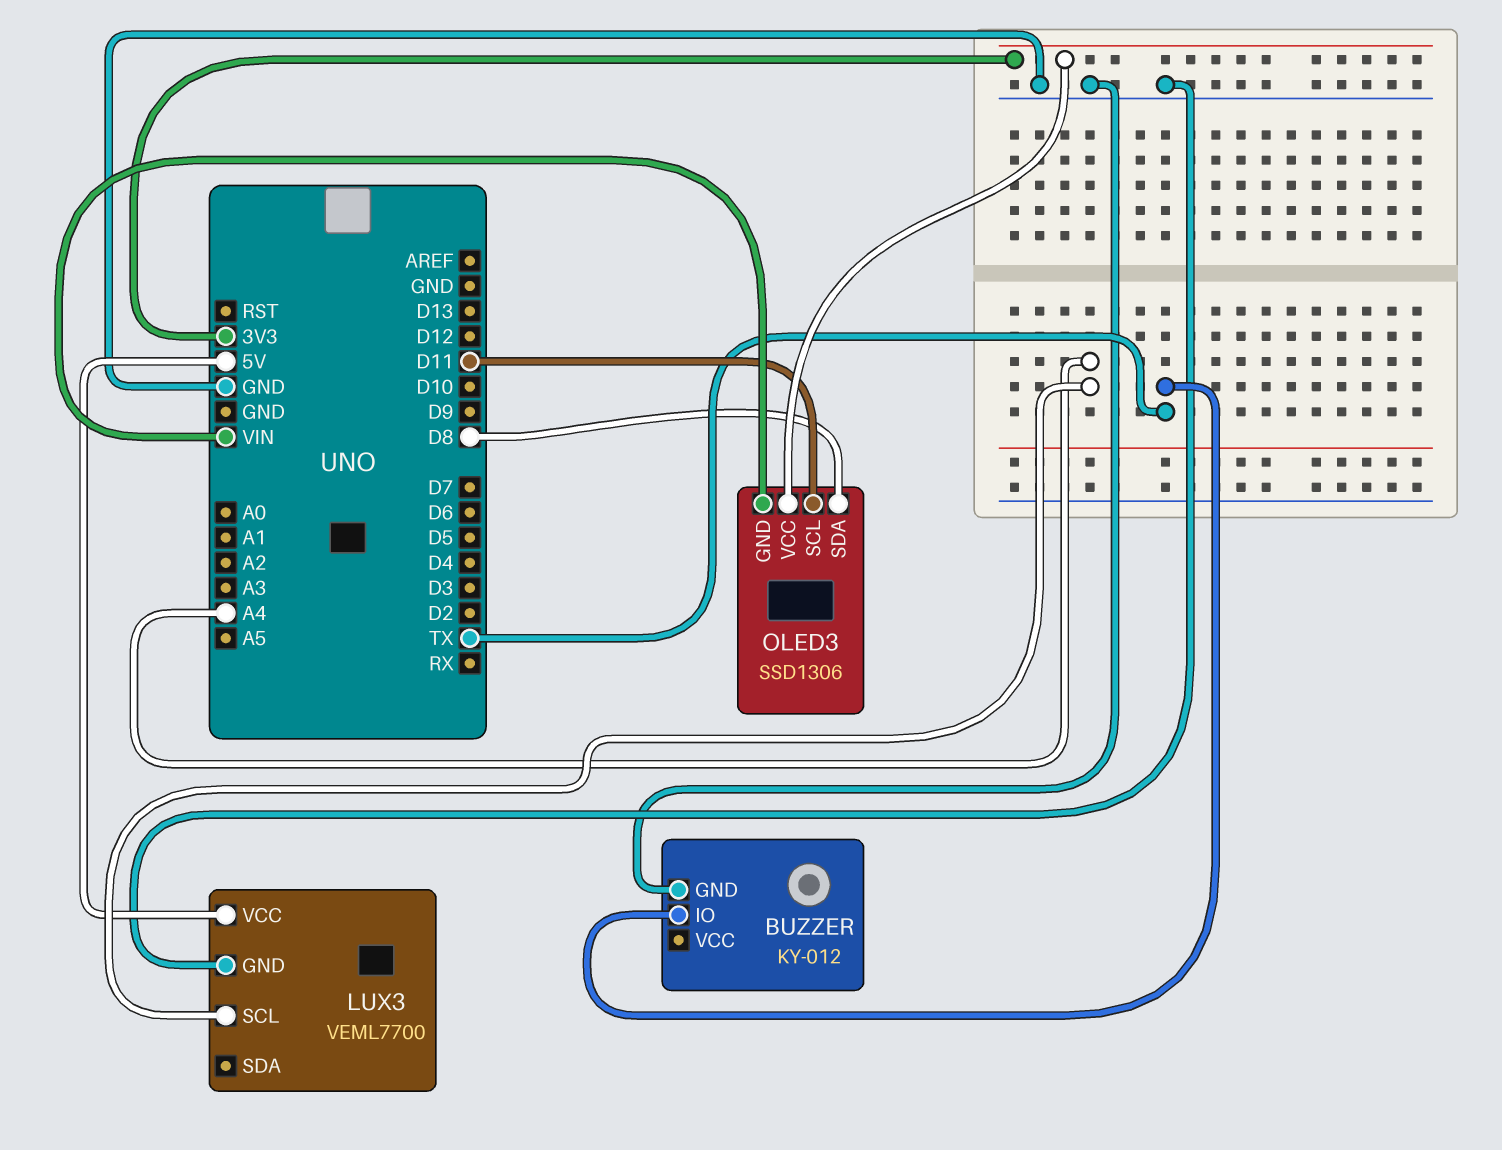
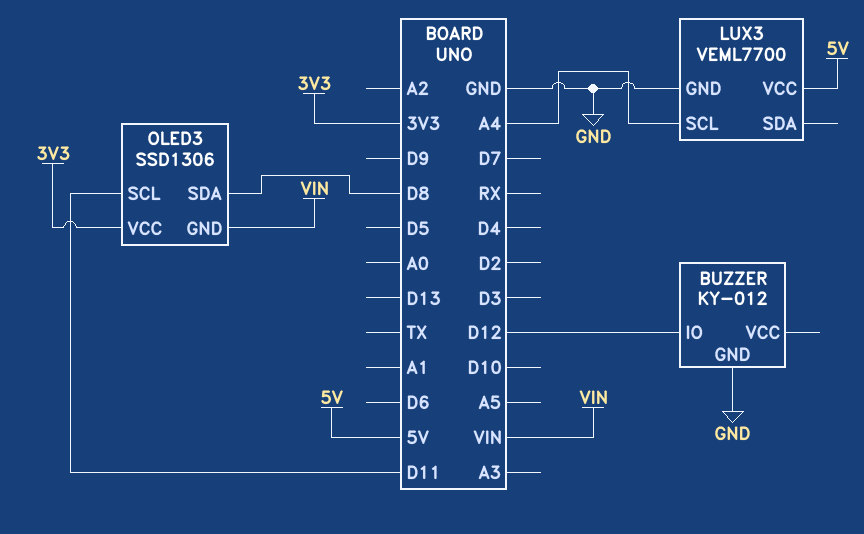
BUZZER pin IO: TX -> D12

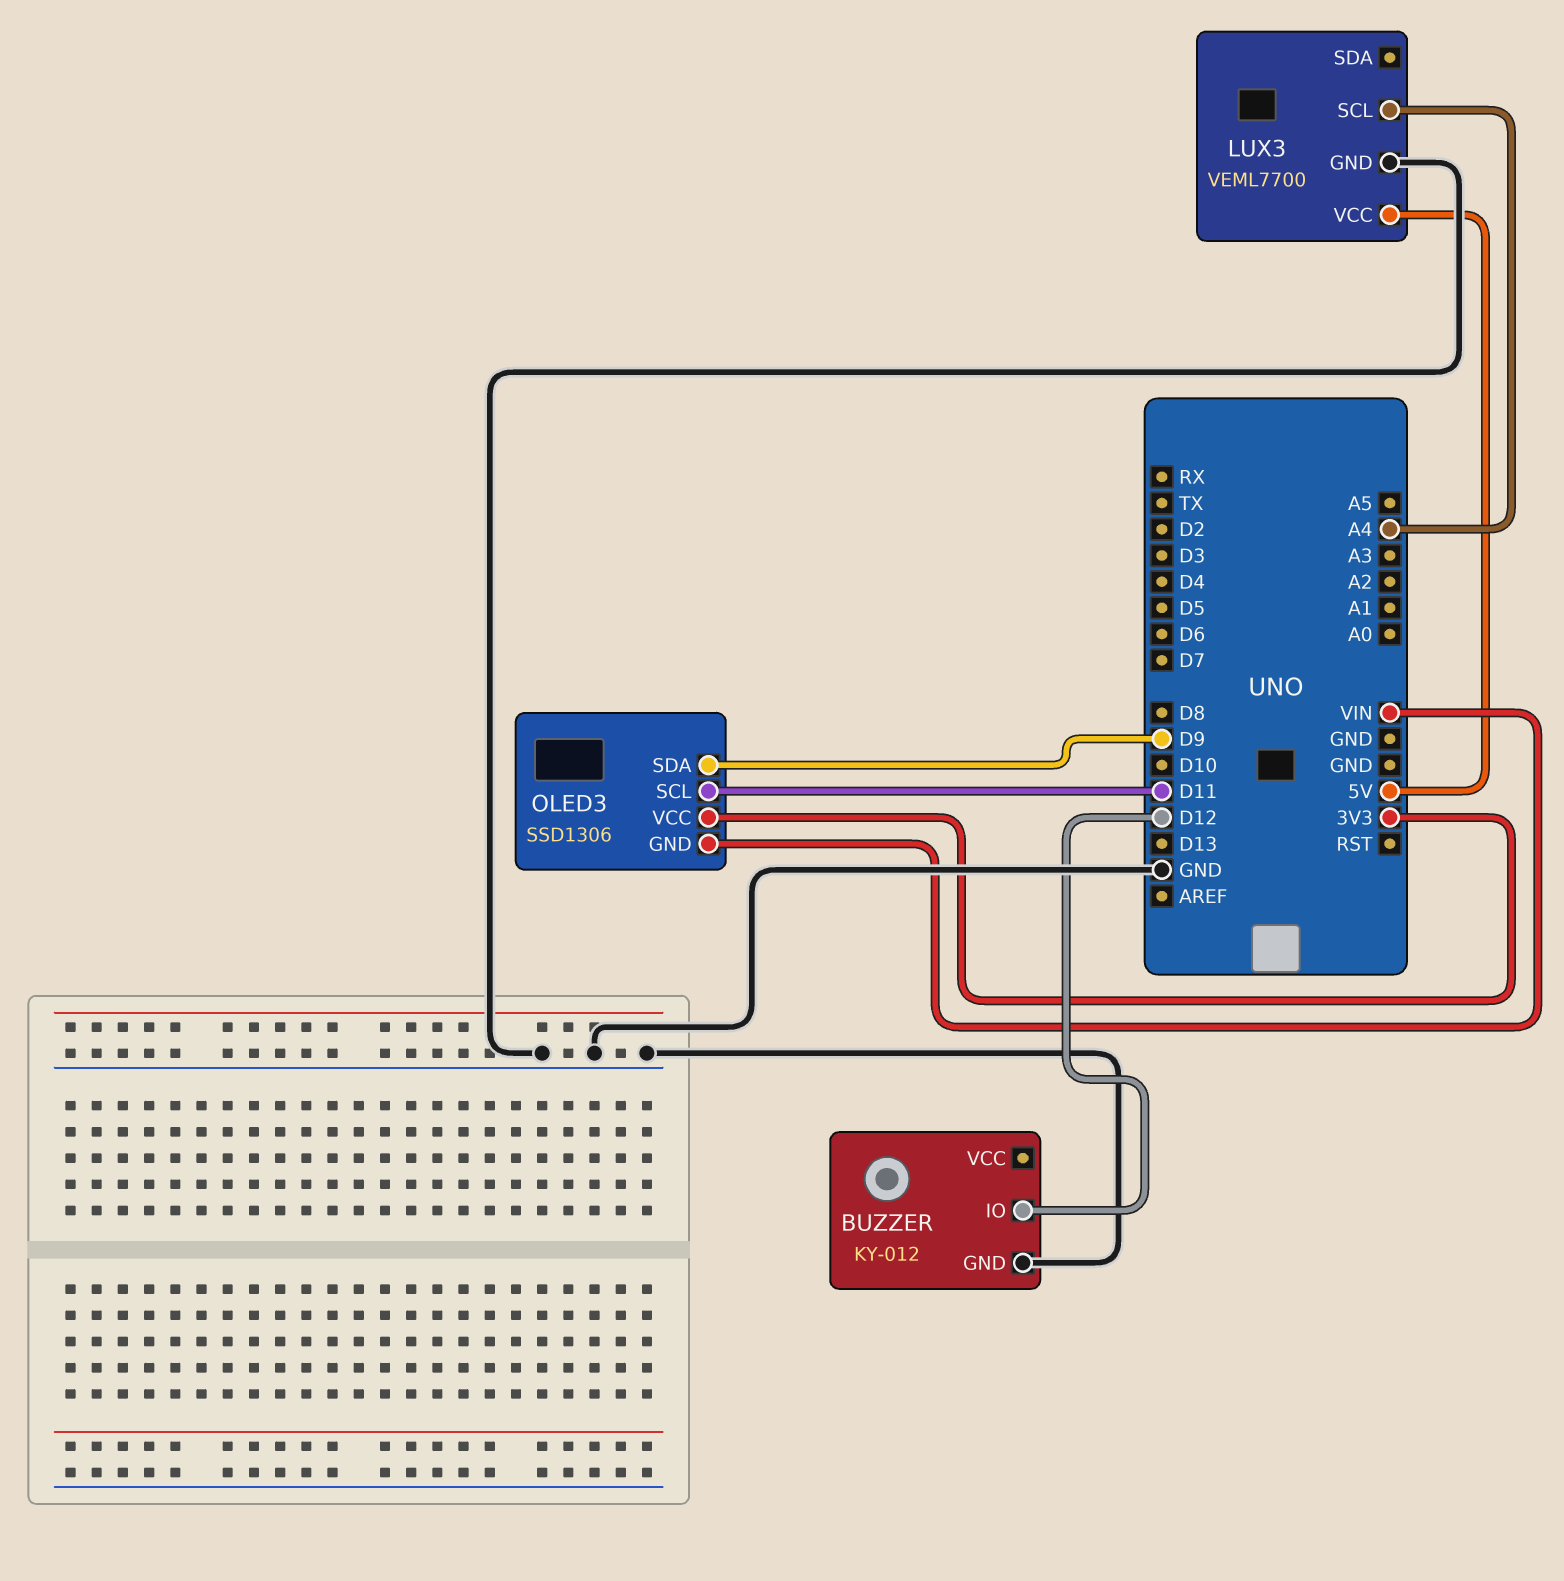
OLED3 pin SDA: D8 -> D9

